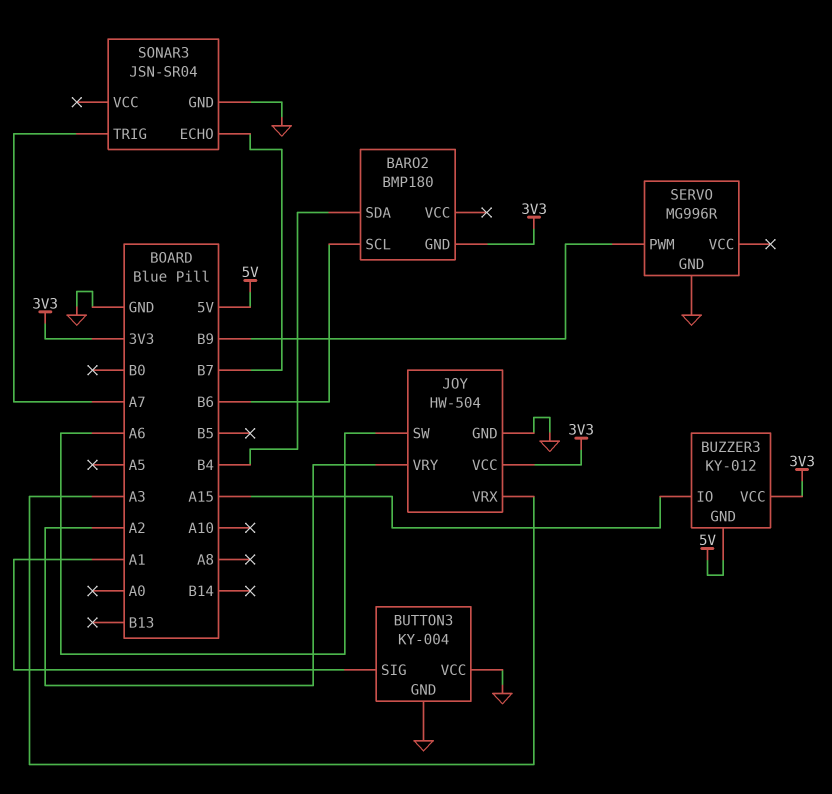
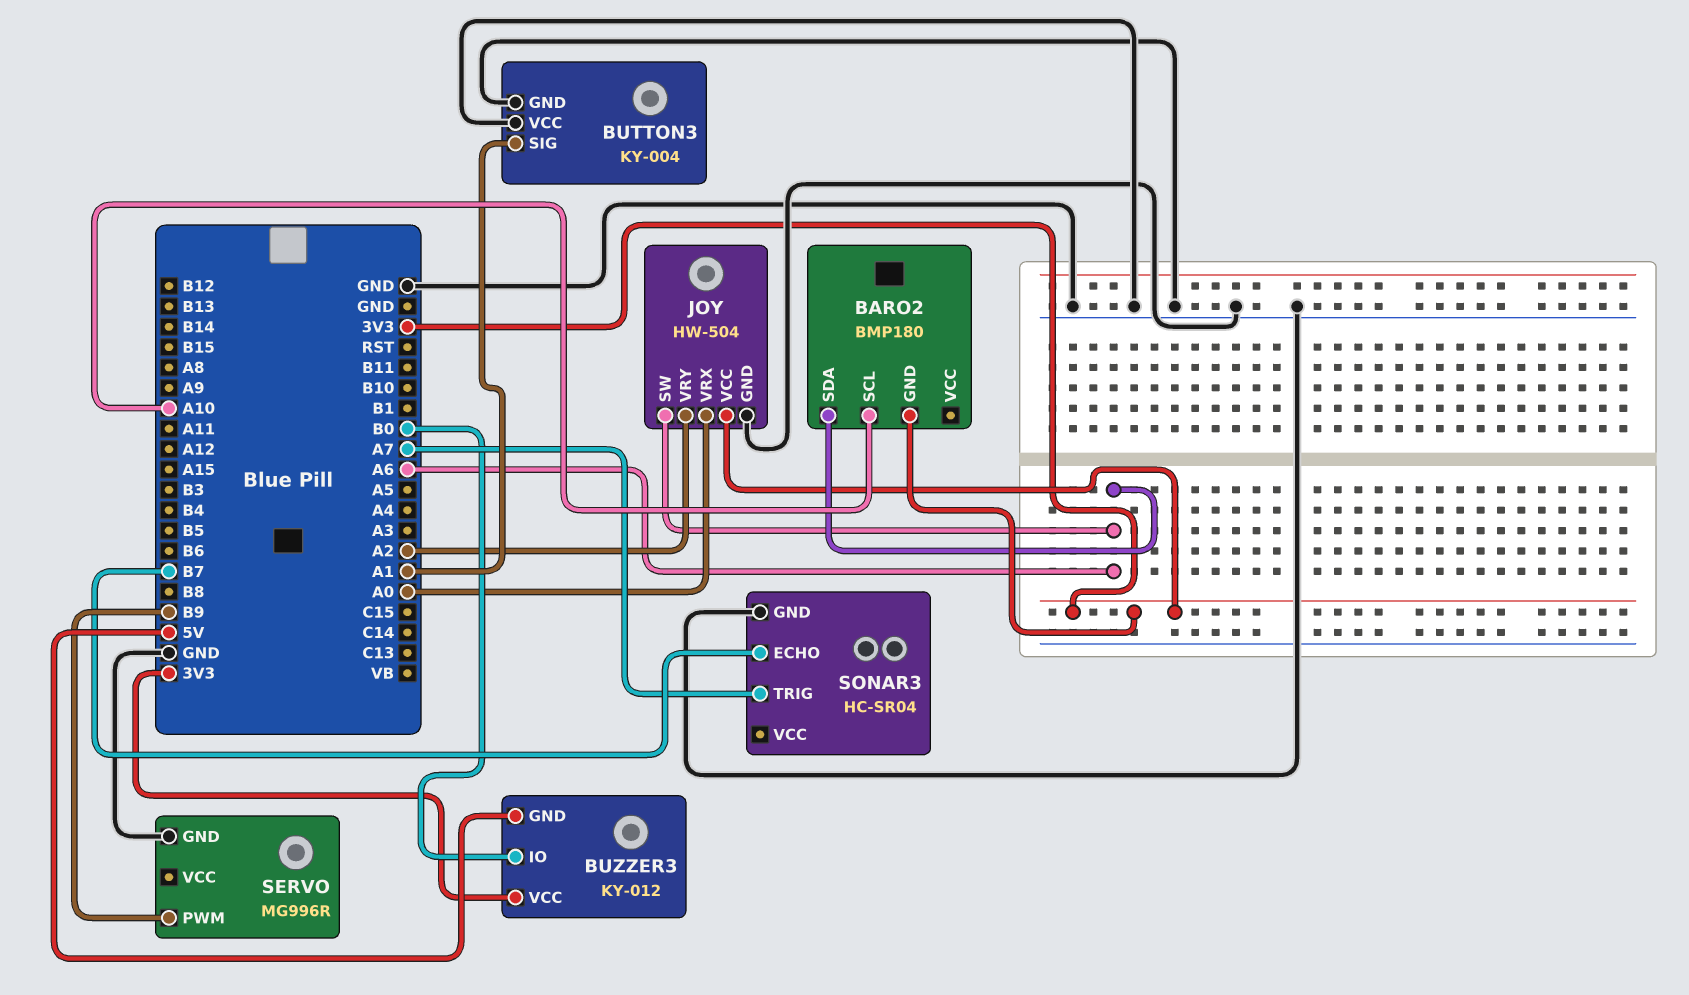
BARO2 pin SCL: B6 -> A10
BARO2 pin SDA: B4 -> A6
BUZZER3 pin IO: A15 -> B0
JOY pin VRX: A3 -> A0
SONAR3: JSN-SR04 -> HC-SR04

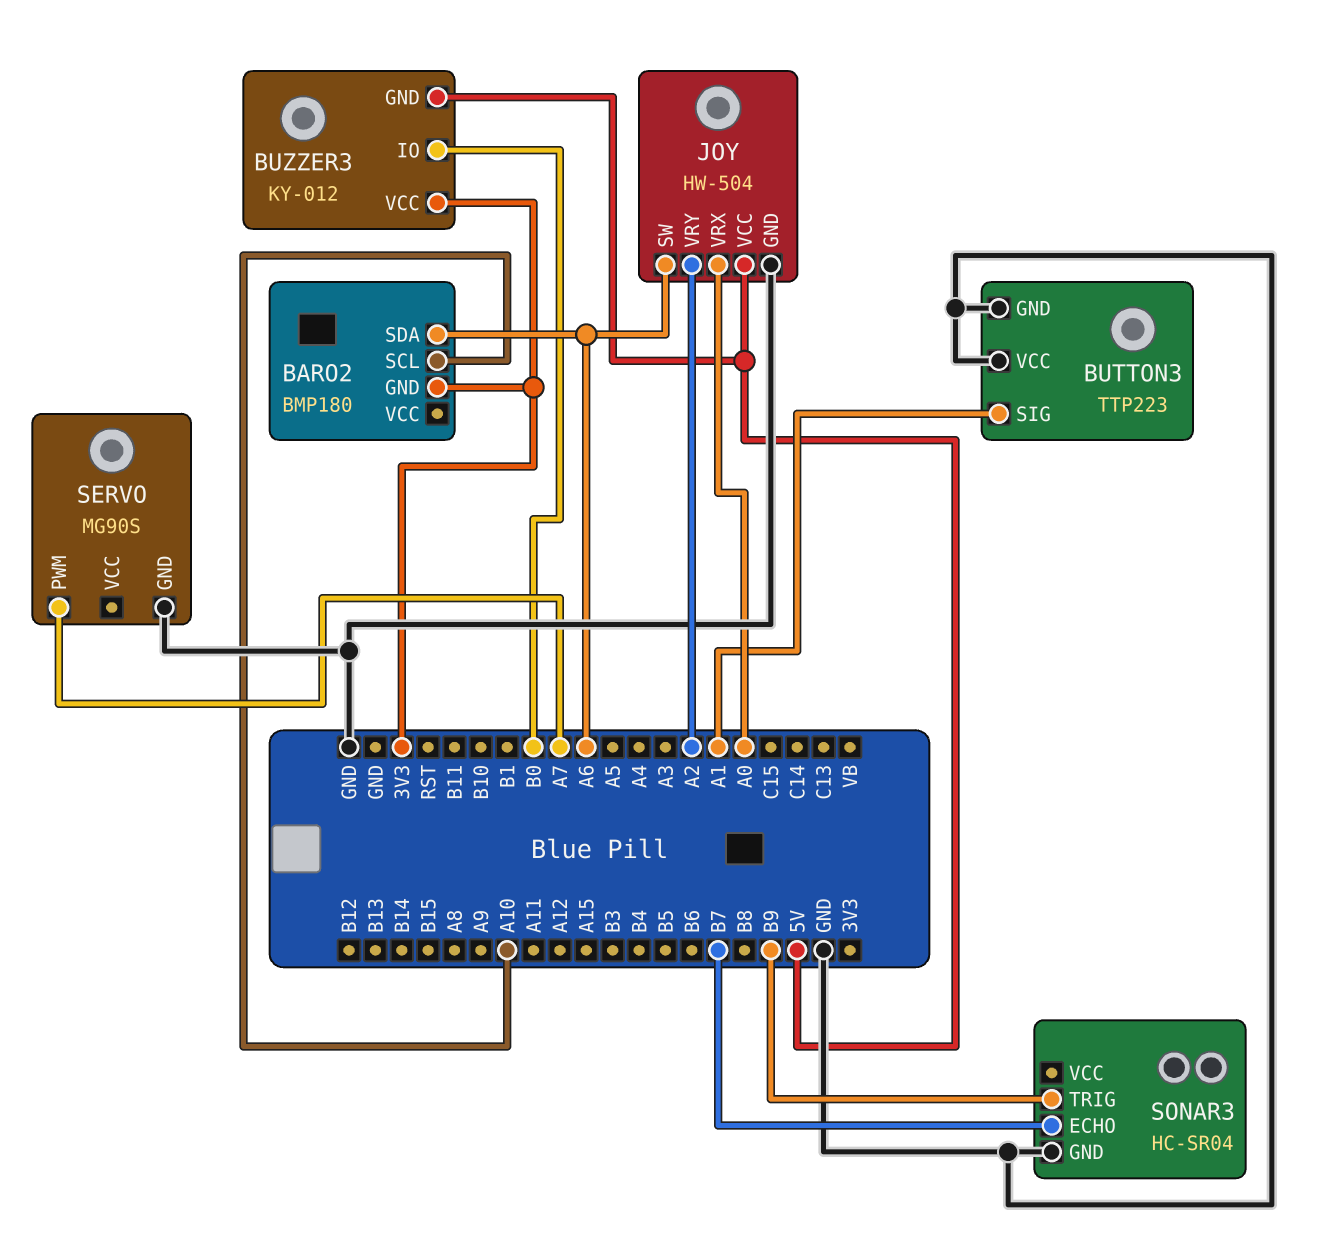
BUTTON3: KY-004 -> TTP223
JOY pin VCC: 3V3 -> 5V
SERVO: MG996R -> MG90S
SERVO pin PWM: B9 -> A7
SONAR3 pin TRIG: A7 -> B9

